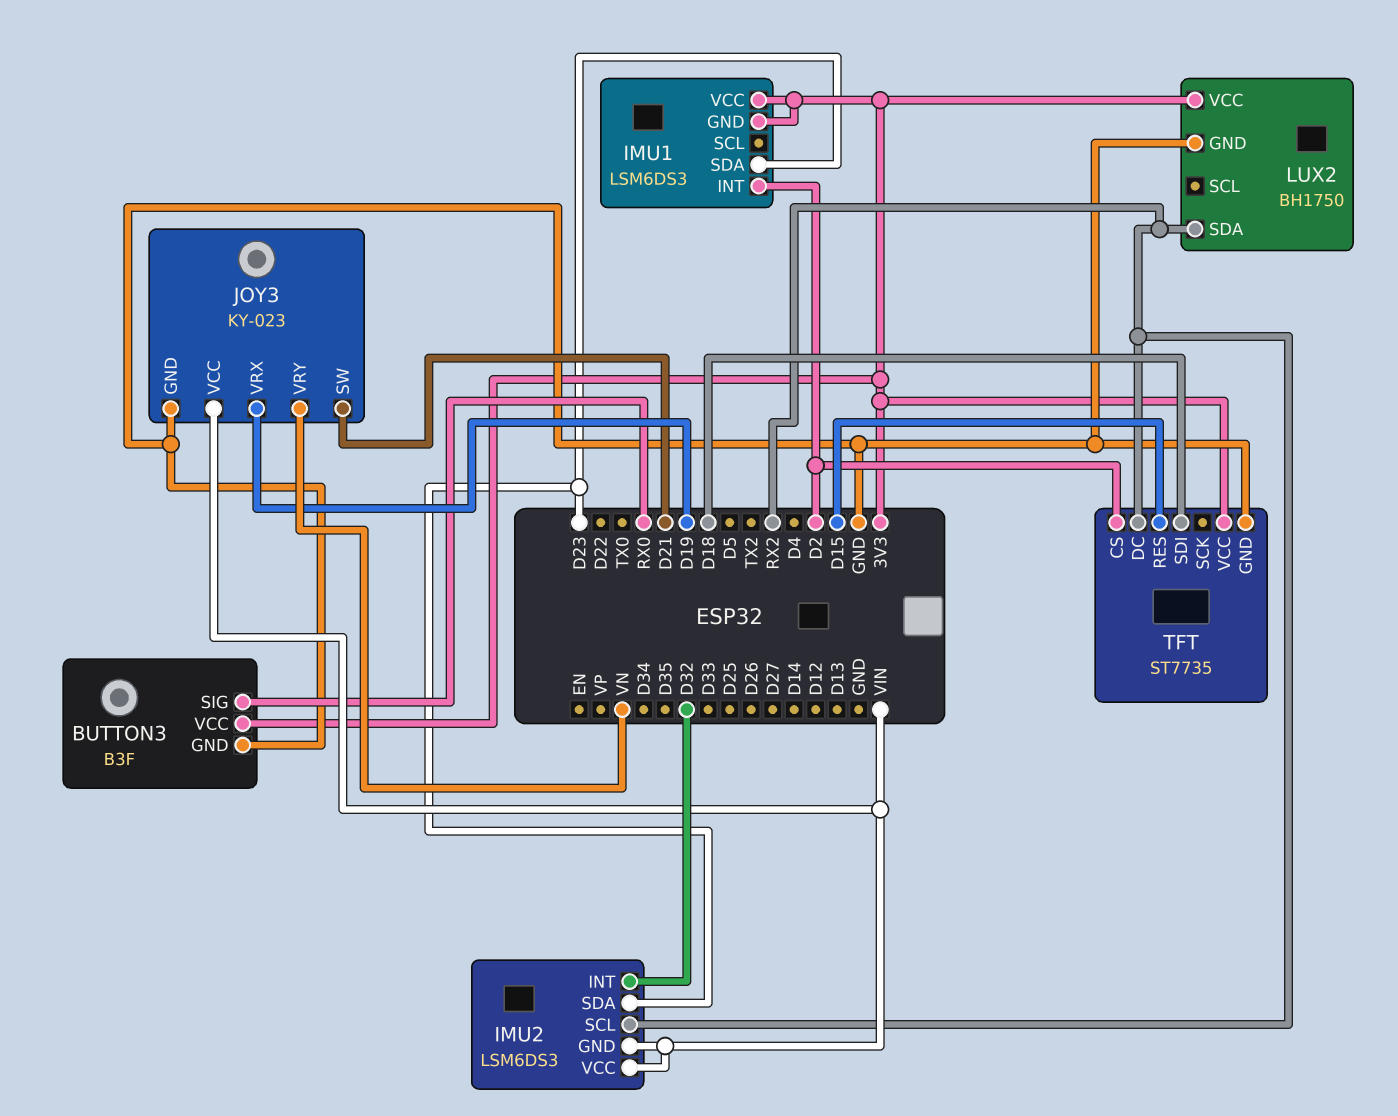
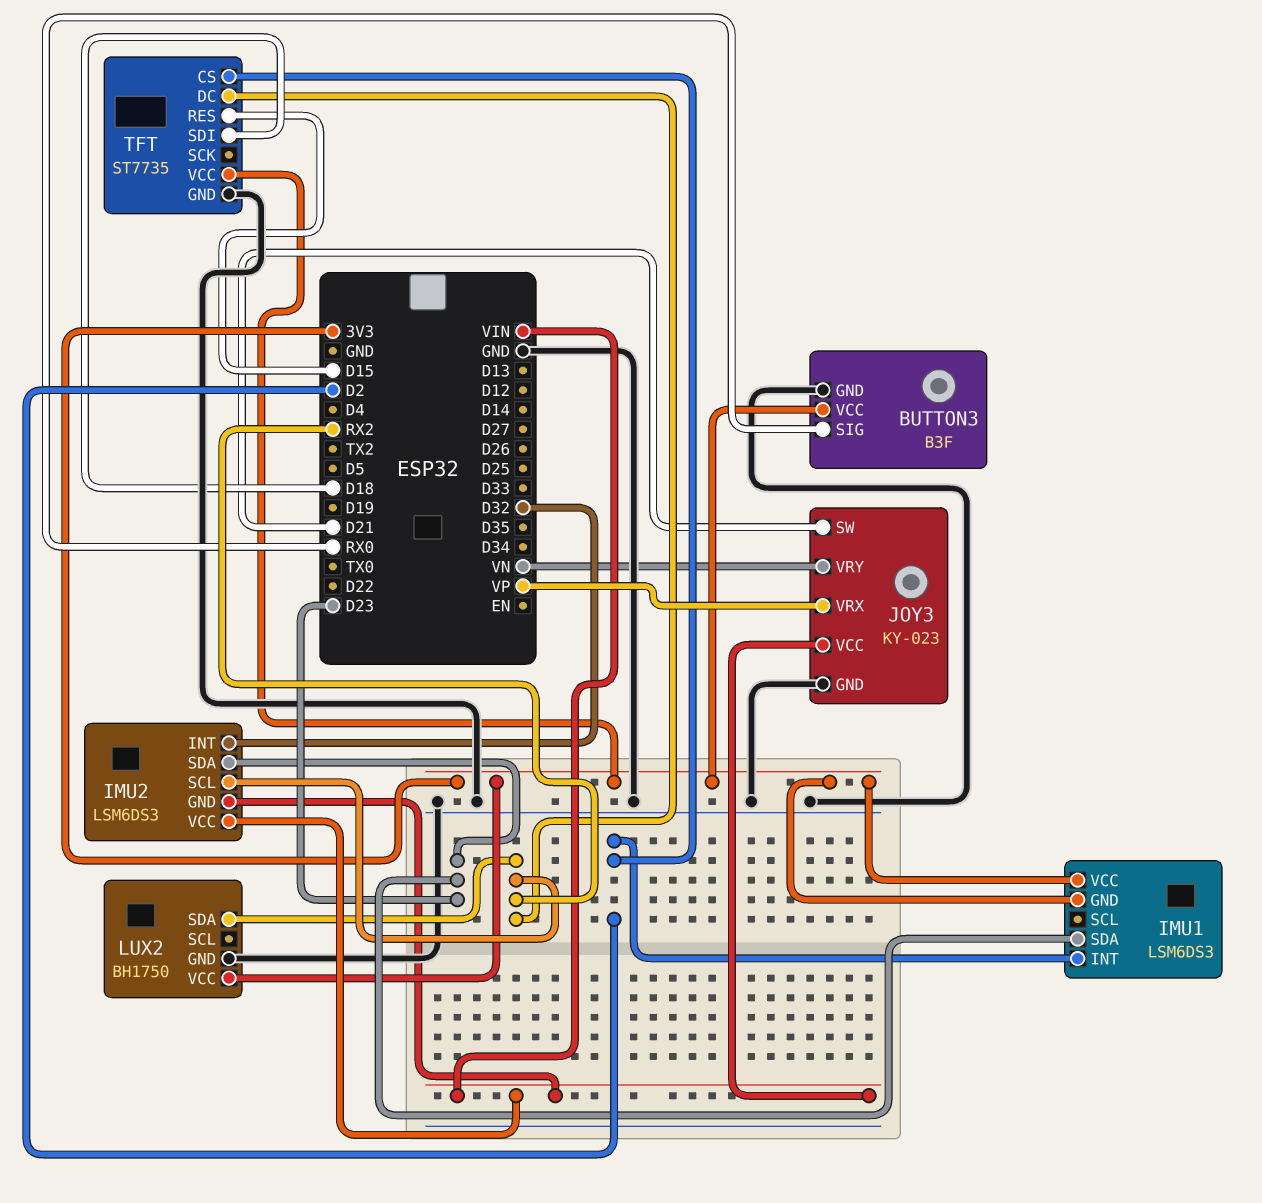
JOY3 pin VRX: D19 -> VP

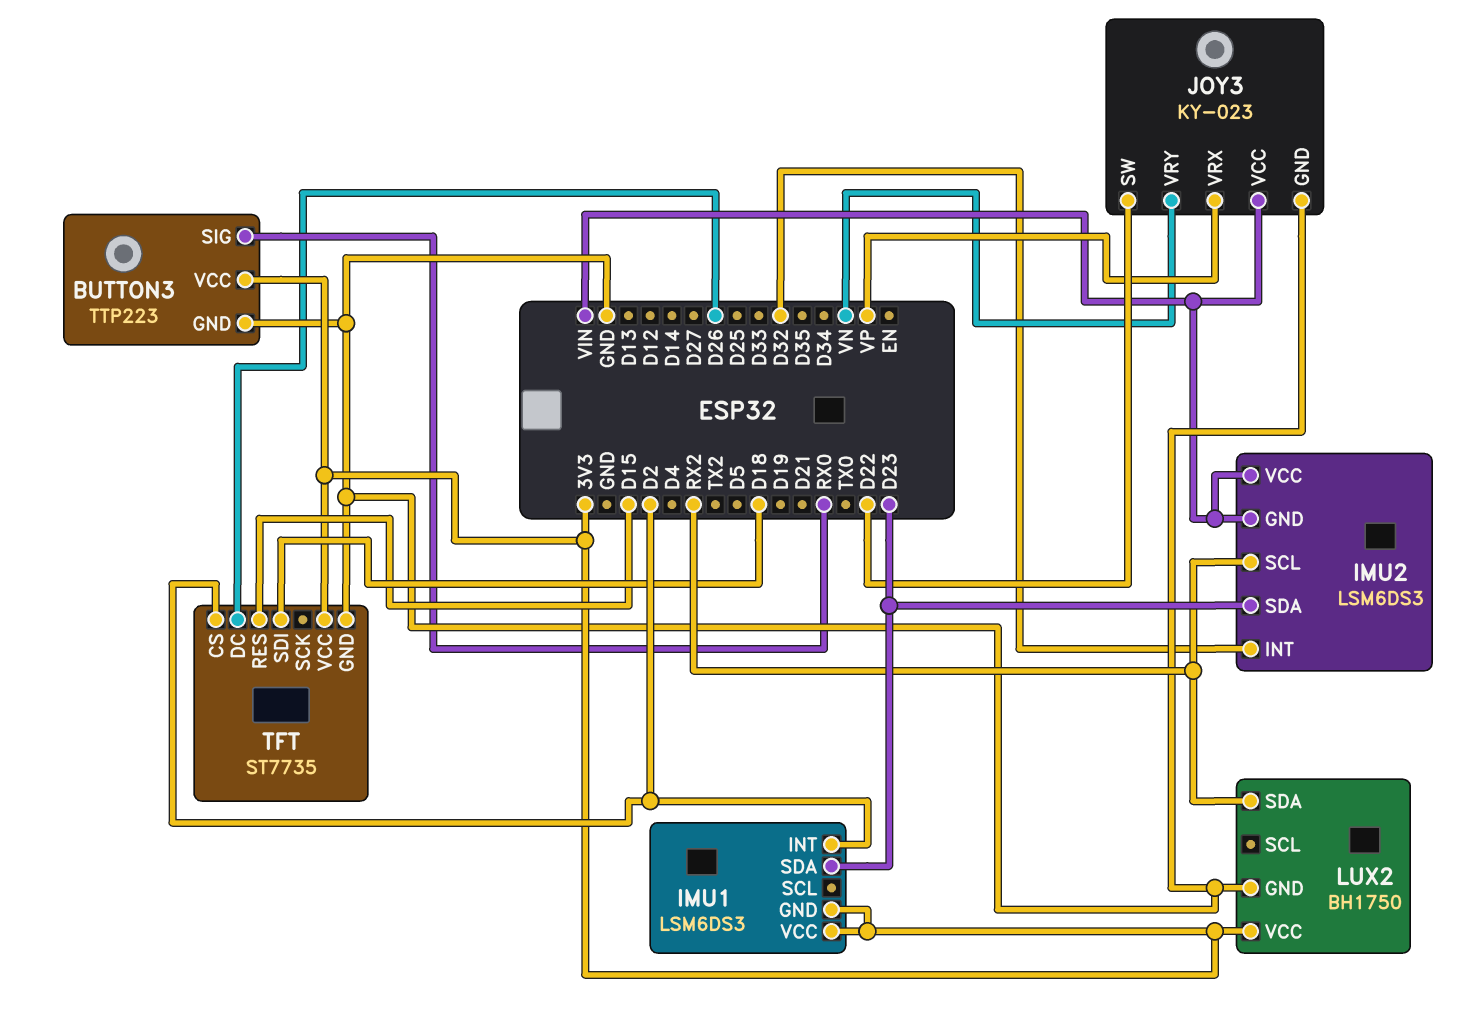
BUTTON3: B3F -> TTP223
JOY3 pin SW: D21 -> D22
TFT pin DC: RX2 -> D26

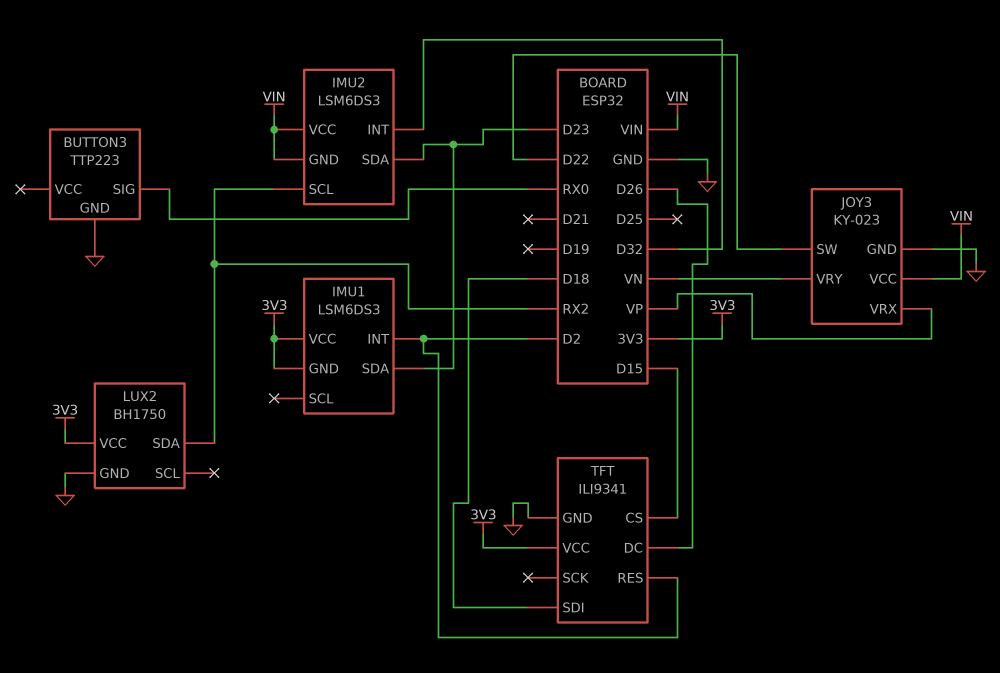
BUTTON3 pin VCC: 3V3 -> none
TFT: ST7735 -> ILI9341
TFT pin CS: D2 -> D15
TFT pin RES: D15 -> D2

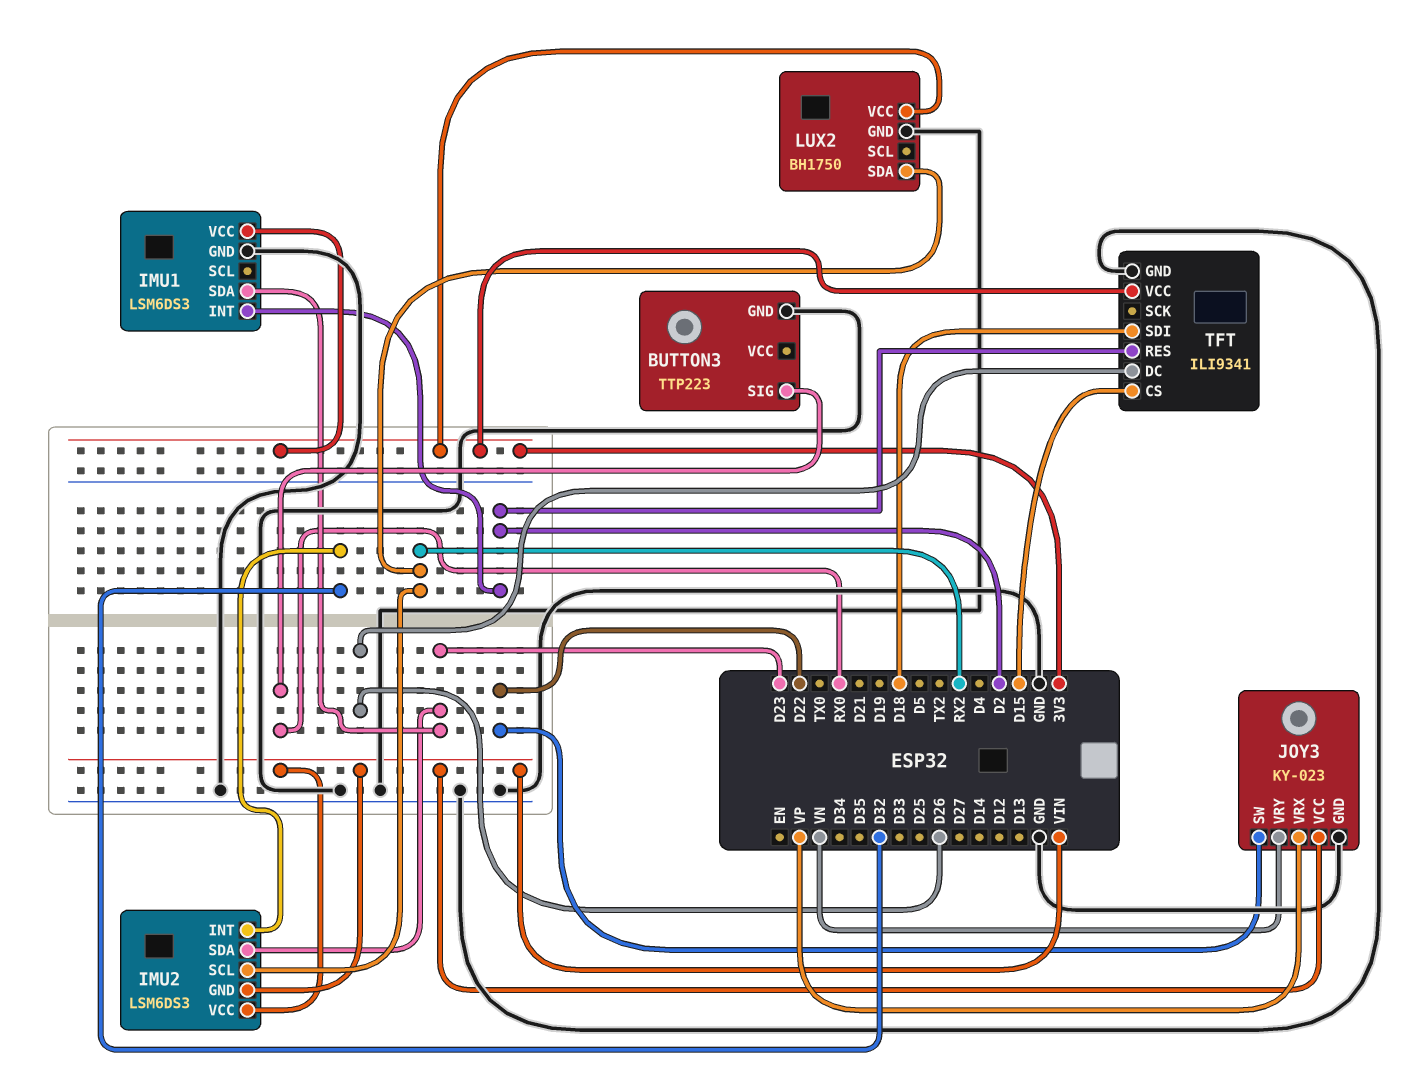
IMU1 pin GND: 3V3 -> GND

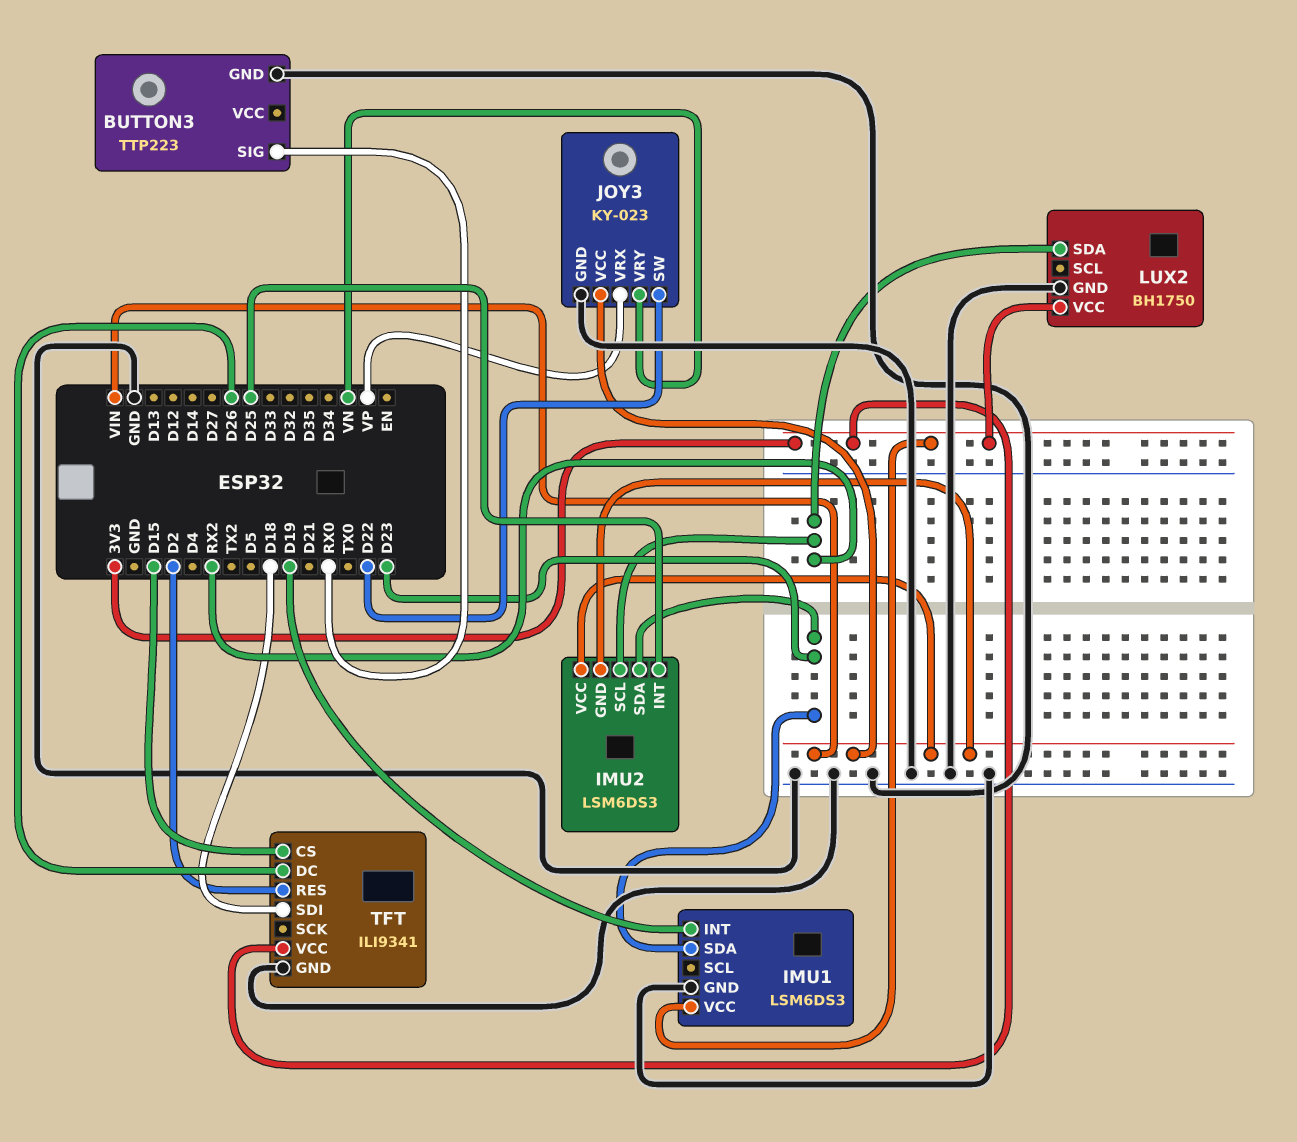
IMU1 pin INT: D2 -> D19
IMU2 pin INT: D32 -> D25

